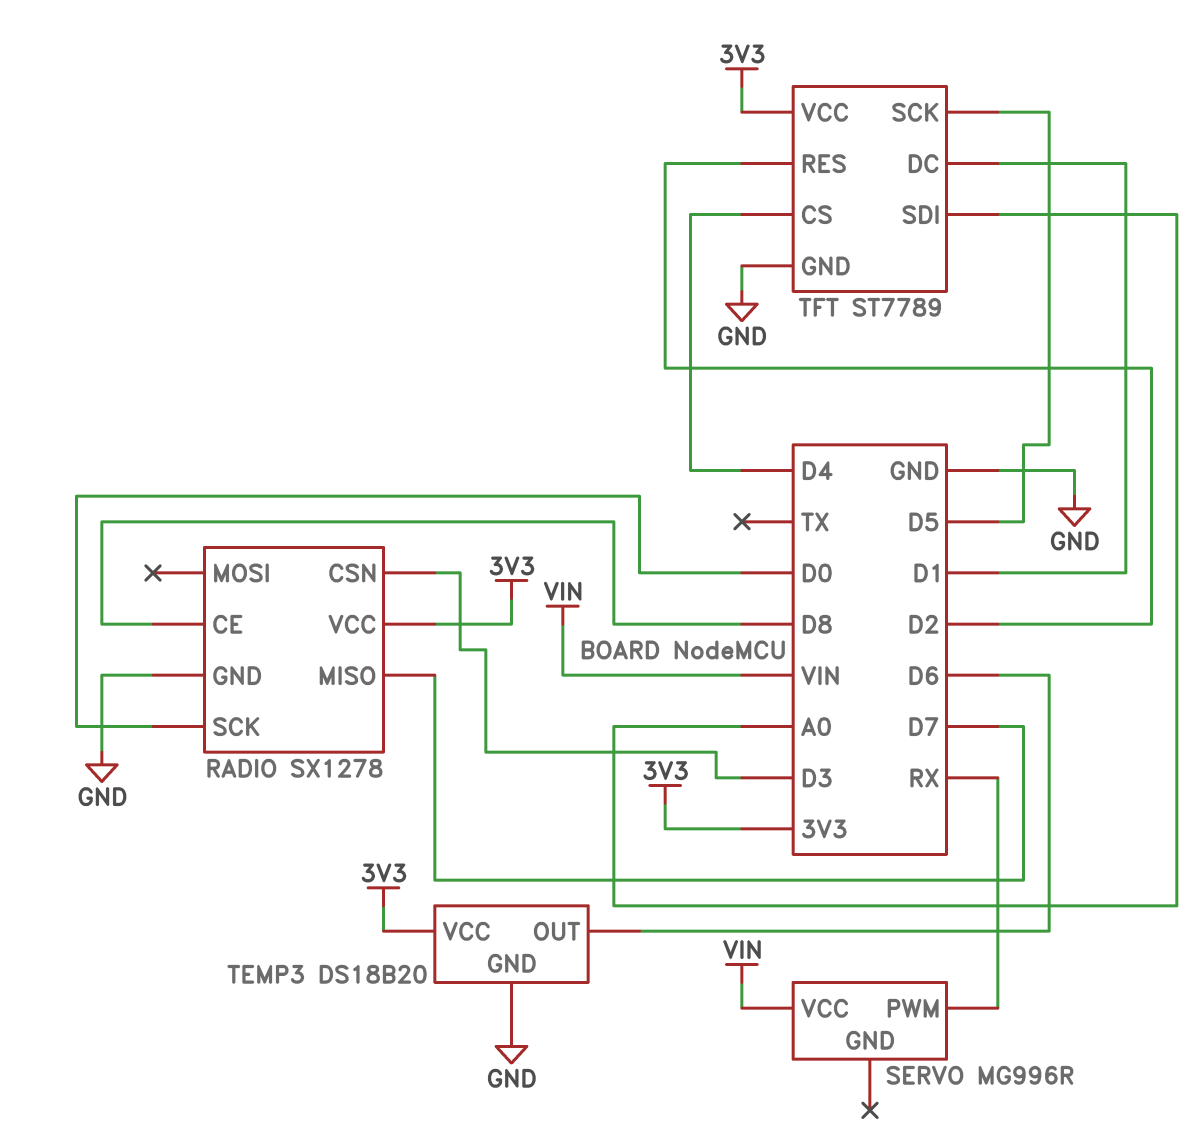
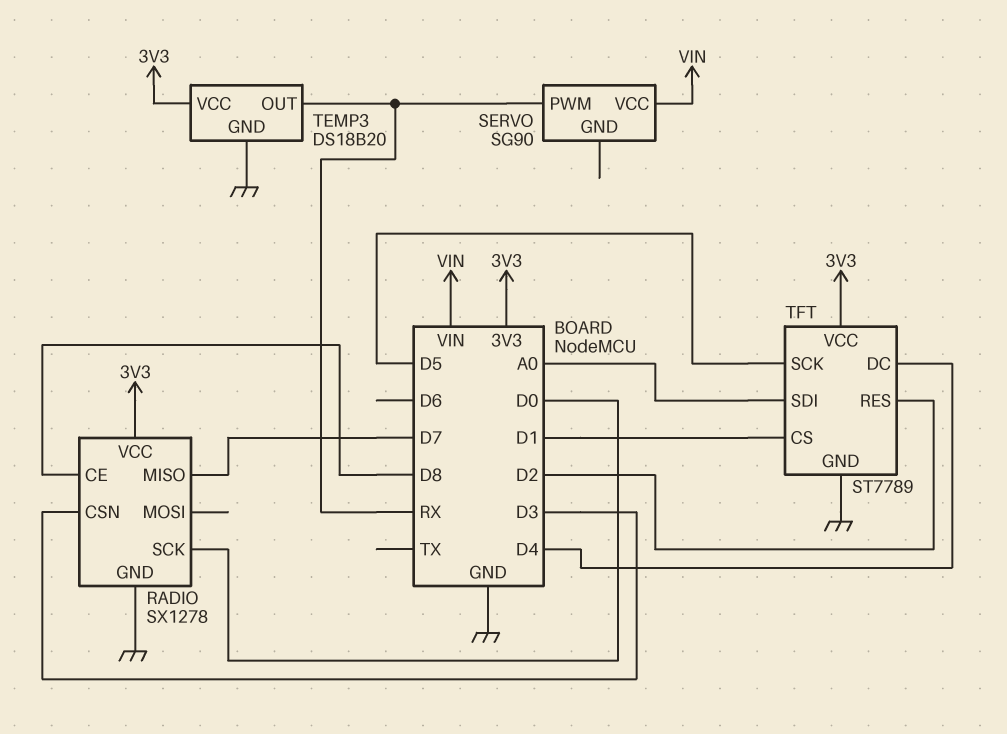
SERVO: MG996R -> SG90
TEMP3 pin OUT: D6 -> RX
TFT pin CS: D4 -> D1
TFT pin DC: D1 -> D4

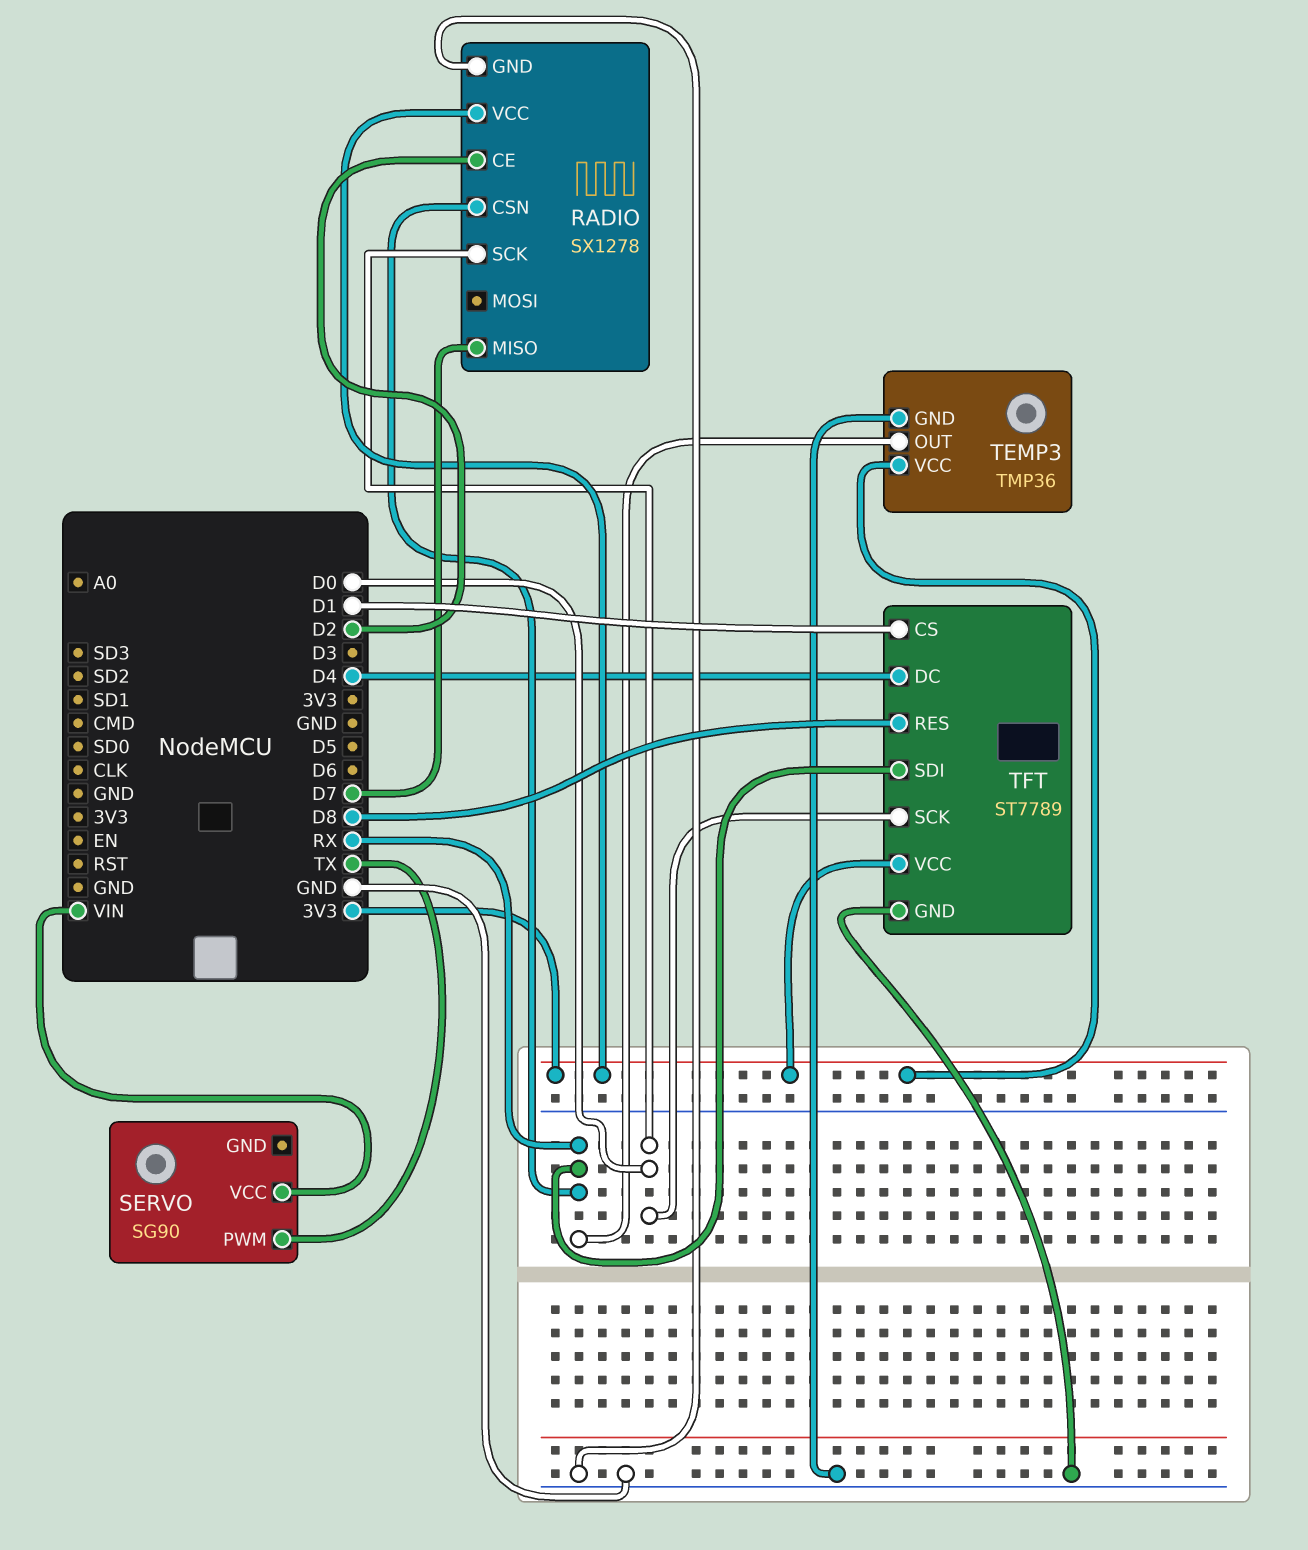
RADIO pin CE: D8 -> D2
RADIO pin CSN: D3 -> RX
SERVO pin PWM: RX -> TX
TEMP3: DS18B20 -> TMP36
TFT pin RES: D2 -> D8
TFT pin SCK: D5 -> D0
TFT pin SDI: A0 -> RX

